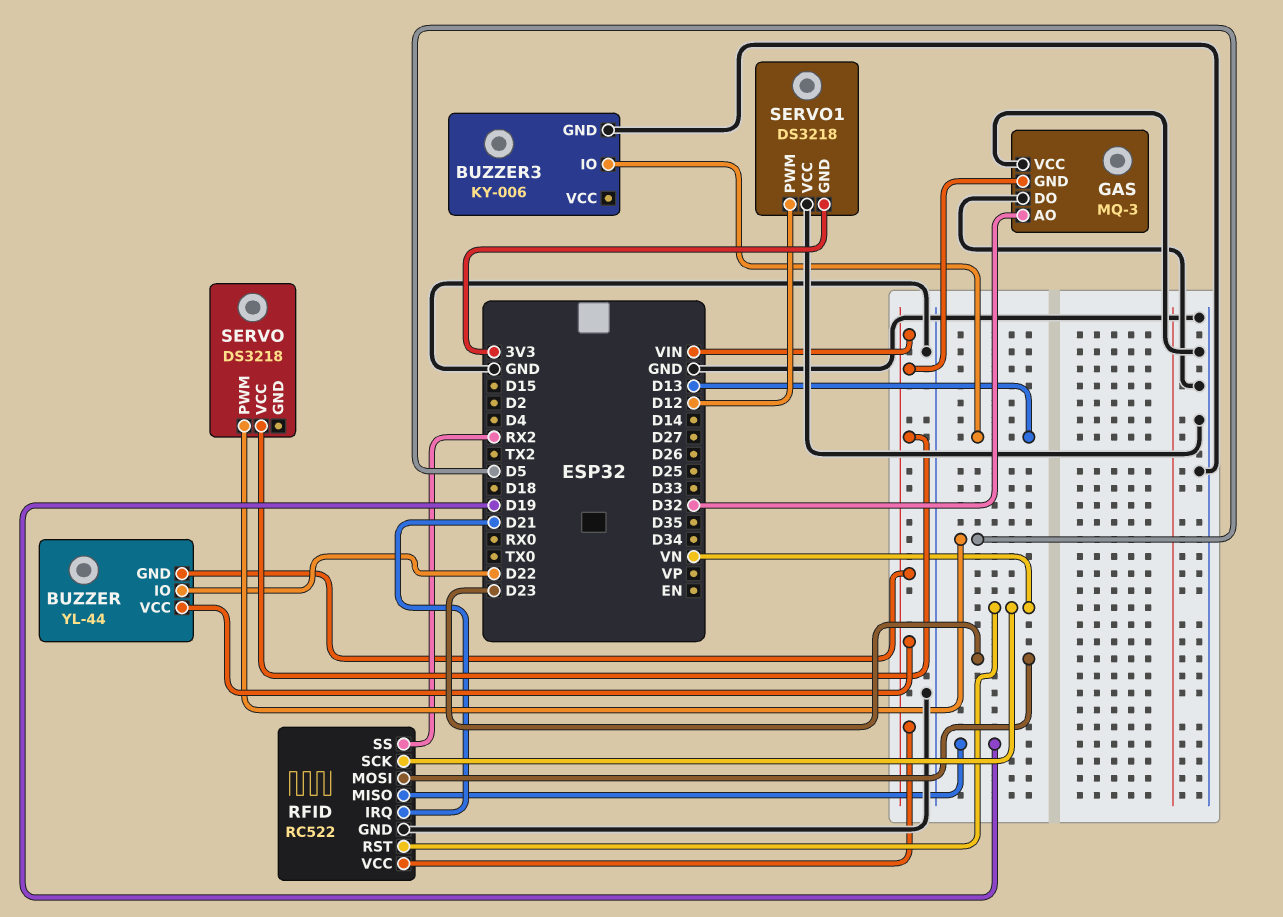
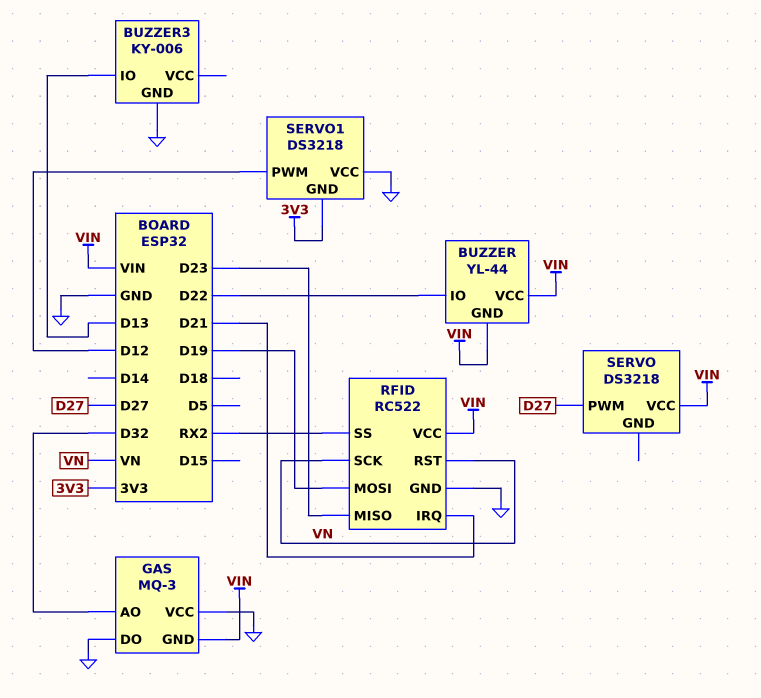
RFID pin MISO: D19 -> D23
RFID pin MOSI: D23 -> D19
SERVO pin PWM: D5 -> D27

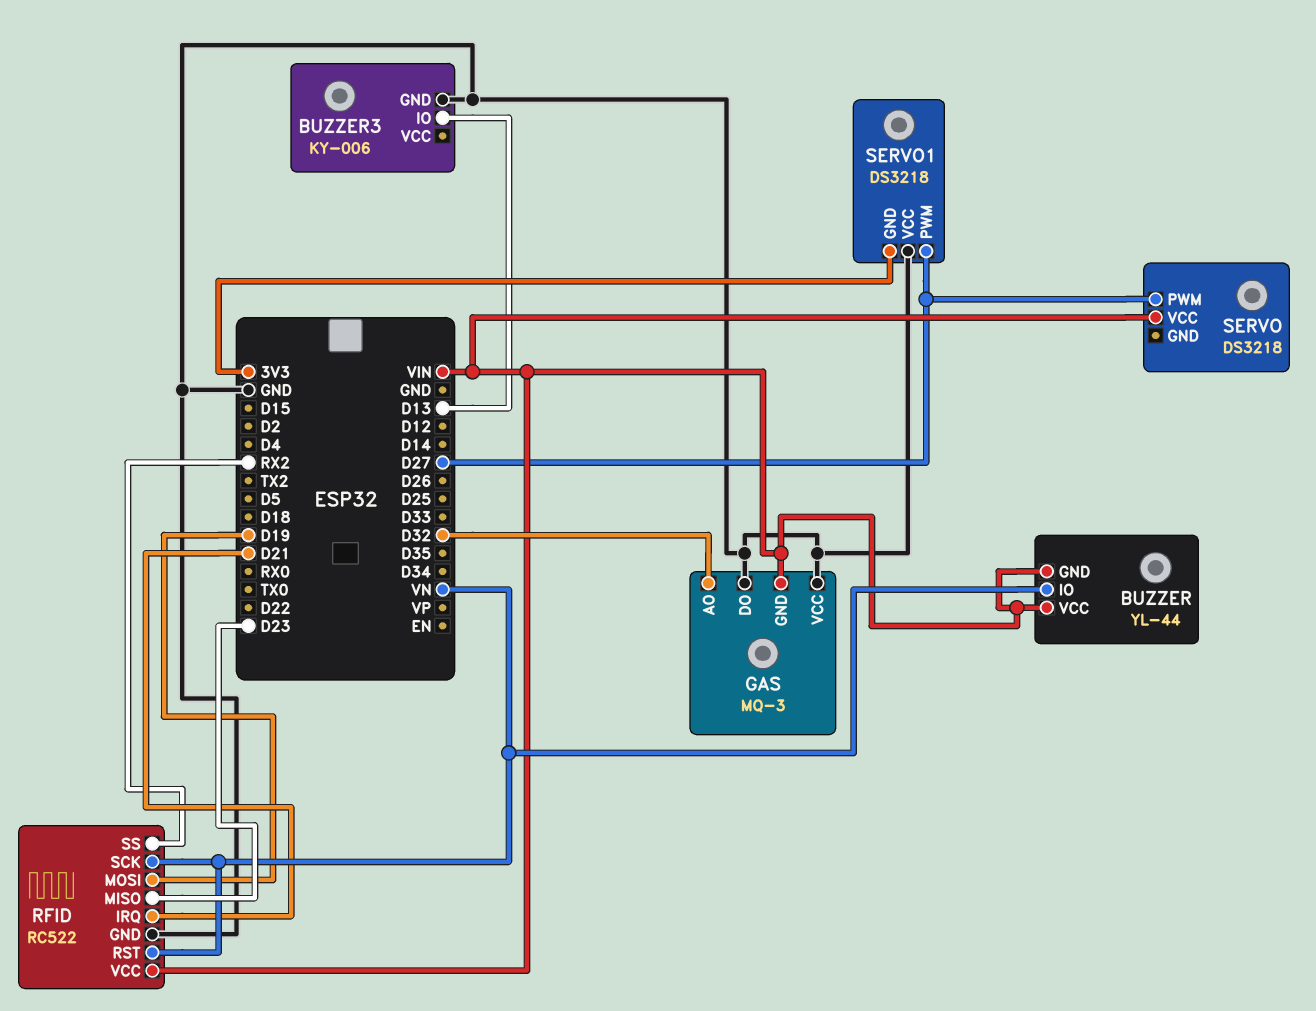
BUZZER pin IO: D22 -> VN
SERVO1 pin PWM: D12 -> D27

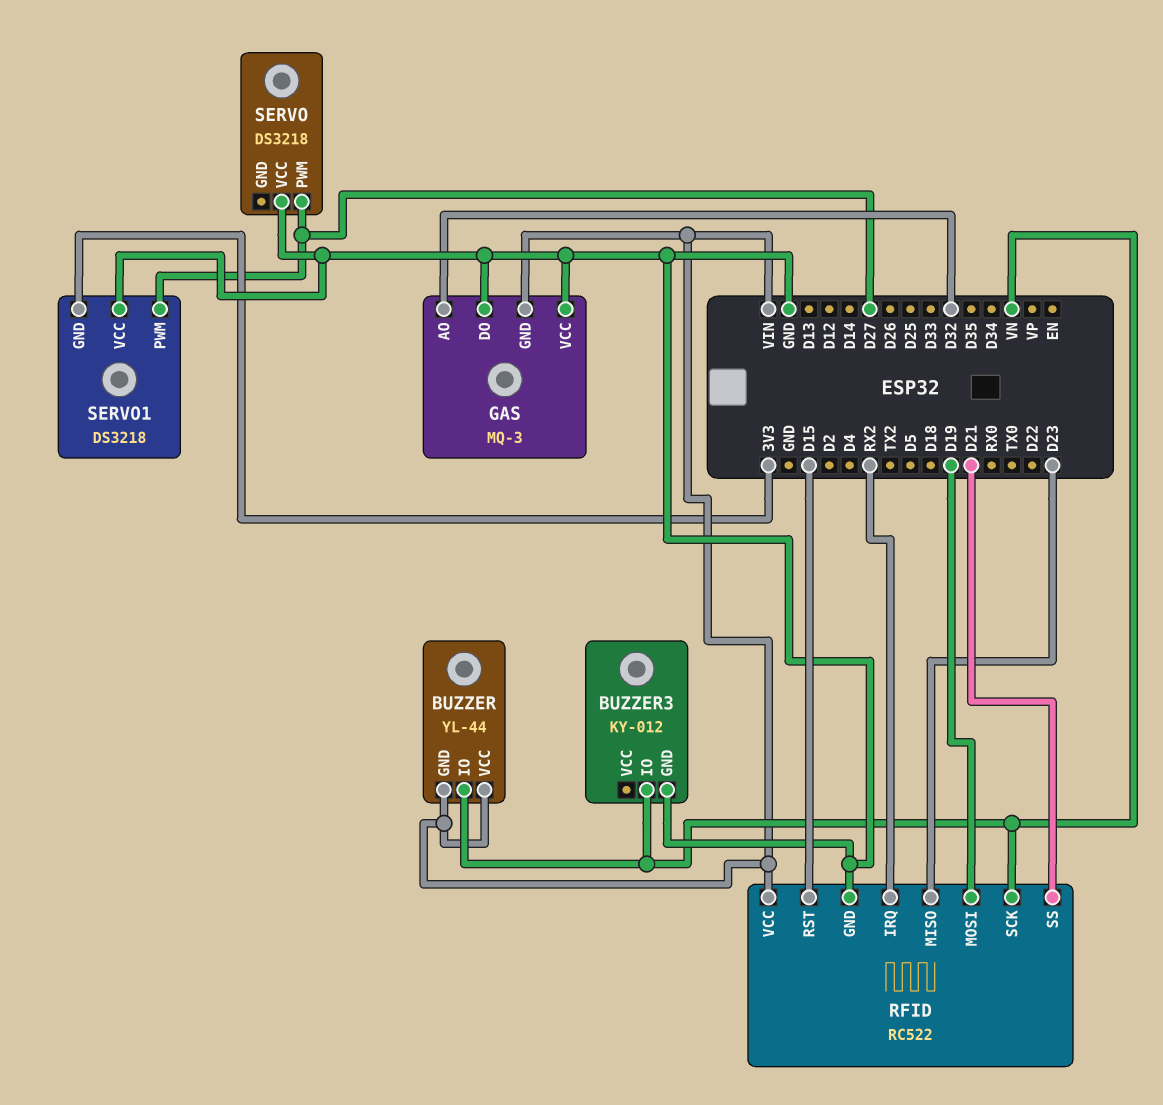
BUZZER3: KY-006 -> KY-012
BUZZER3 pin IO: D13 -> VN
RFID pin IRQ: D21 -> RX2
RFID pin RST: VN -> D15
RFID pin SS: RX2 -> D21
SERVO pin VCC: VIN -> GND

